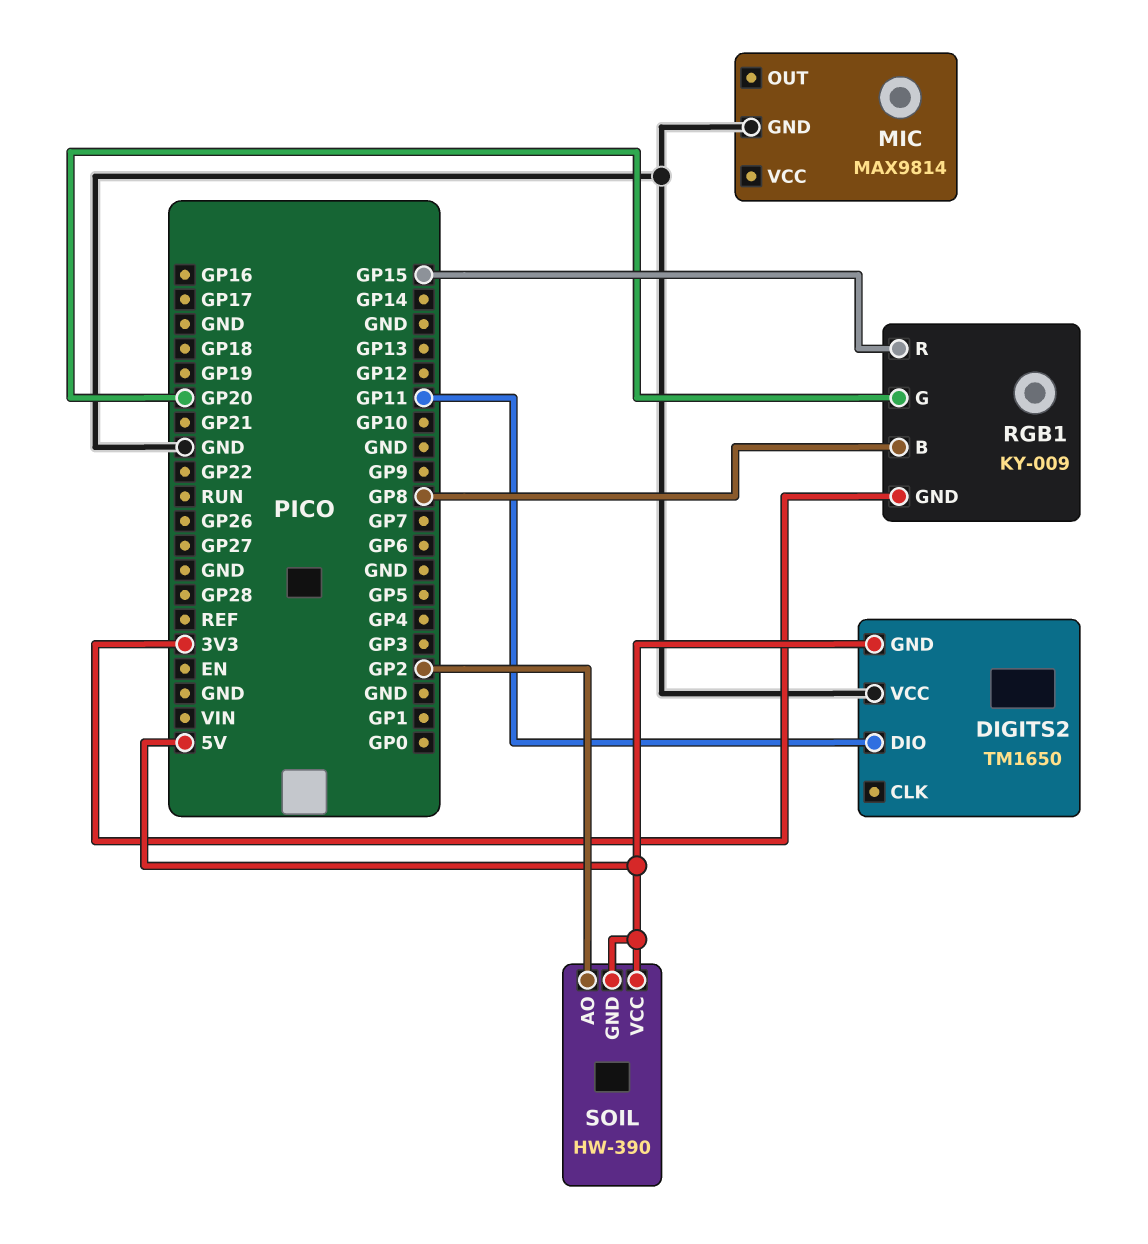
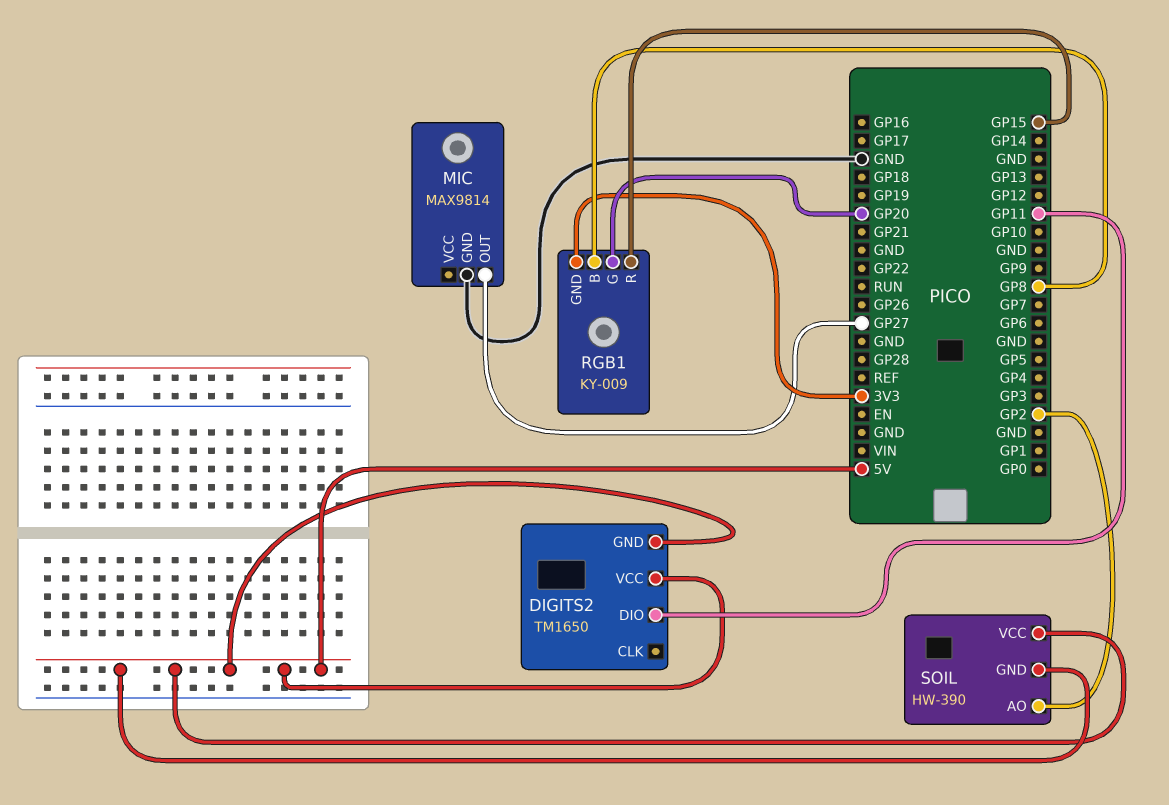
DIGITS2 pin VCC: GND -> 5V
MIC pin OUT: none -> GP27

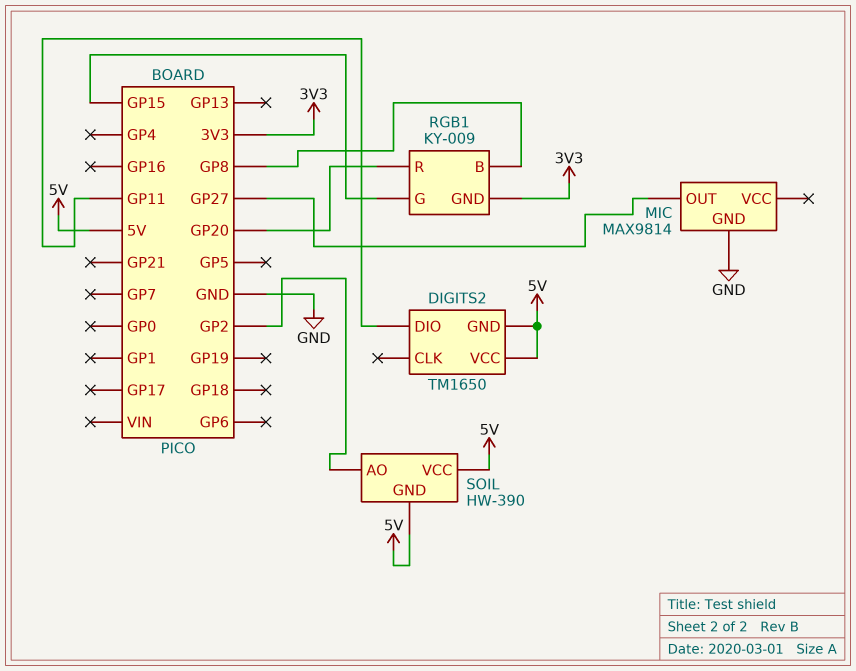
RGB1 pin G: GP20 -> GP15
RGB1 pin R: GP15 -> GP20

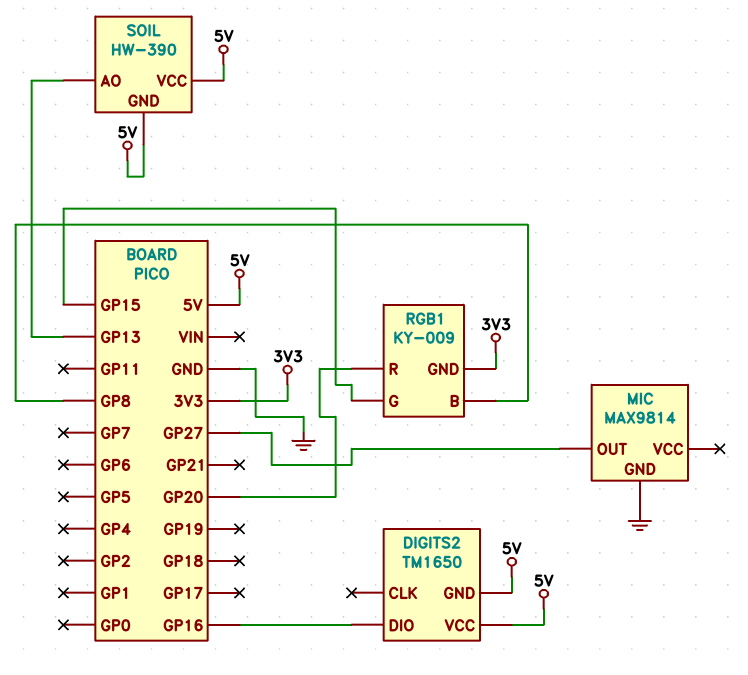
DIGITS2 pin DIO: GP11 -> GP16
SOIL pin AO: GP2 -> GP13

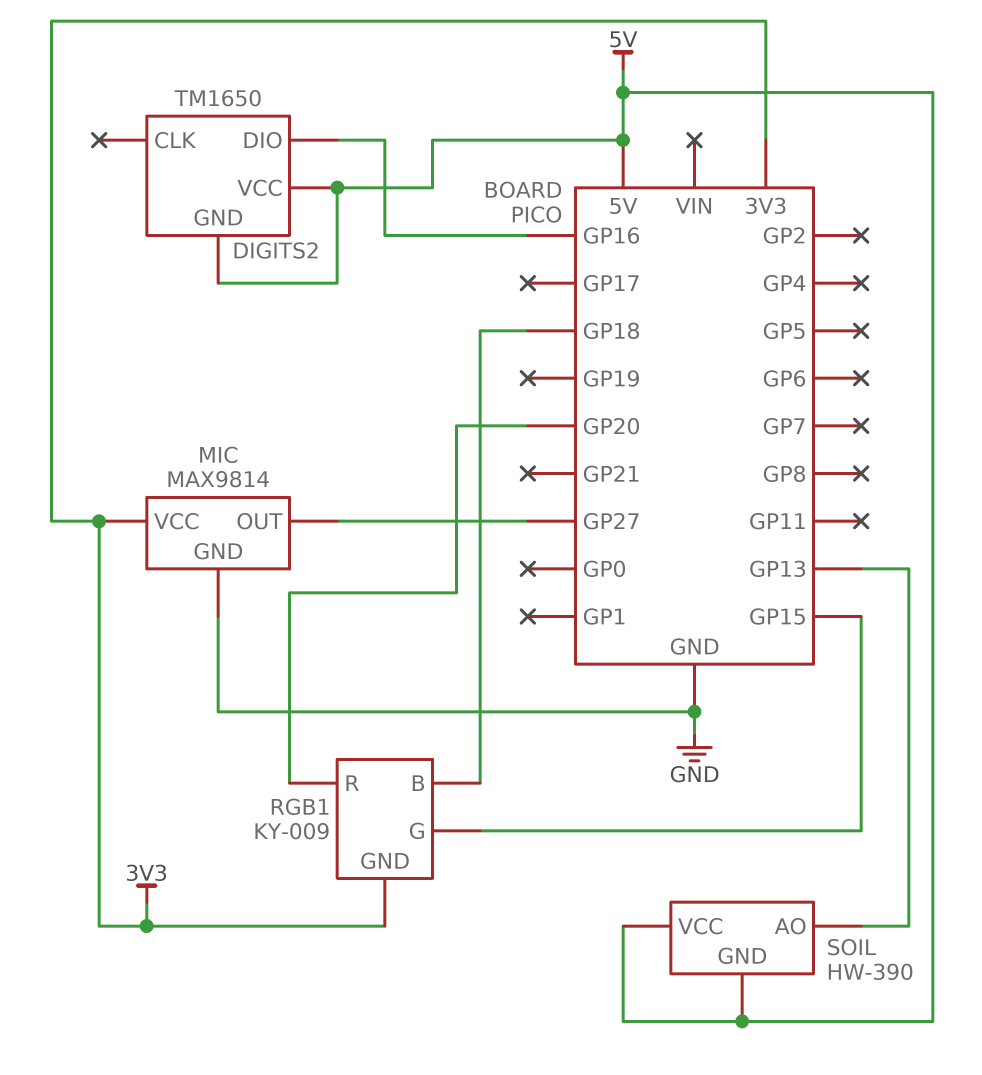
MIC pin VCC: none -> 3V3
RGB1 pin B: GP8 -> GP18

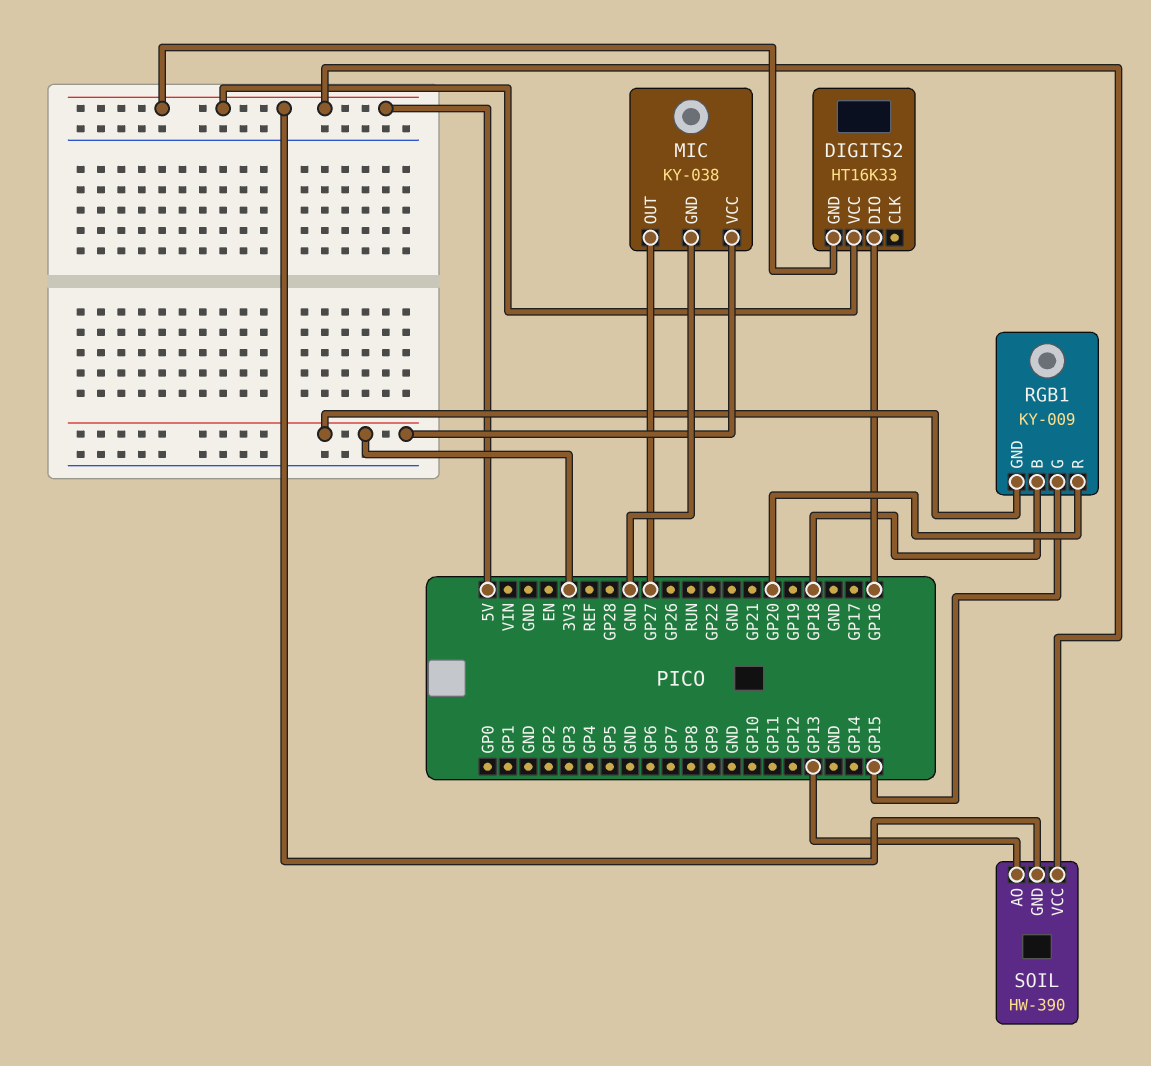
DIGITS2: TM1650 -> HT16K33
MIC: MAX9814 -> KY-038

